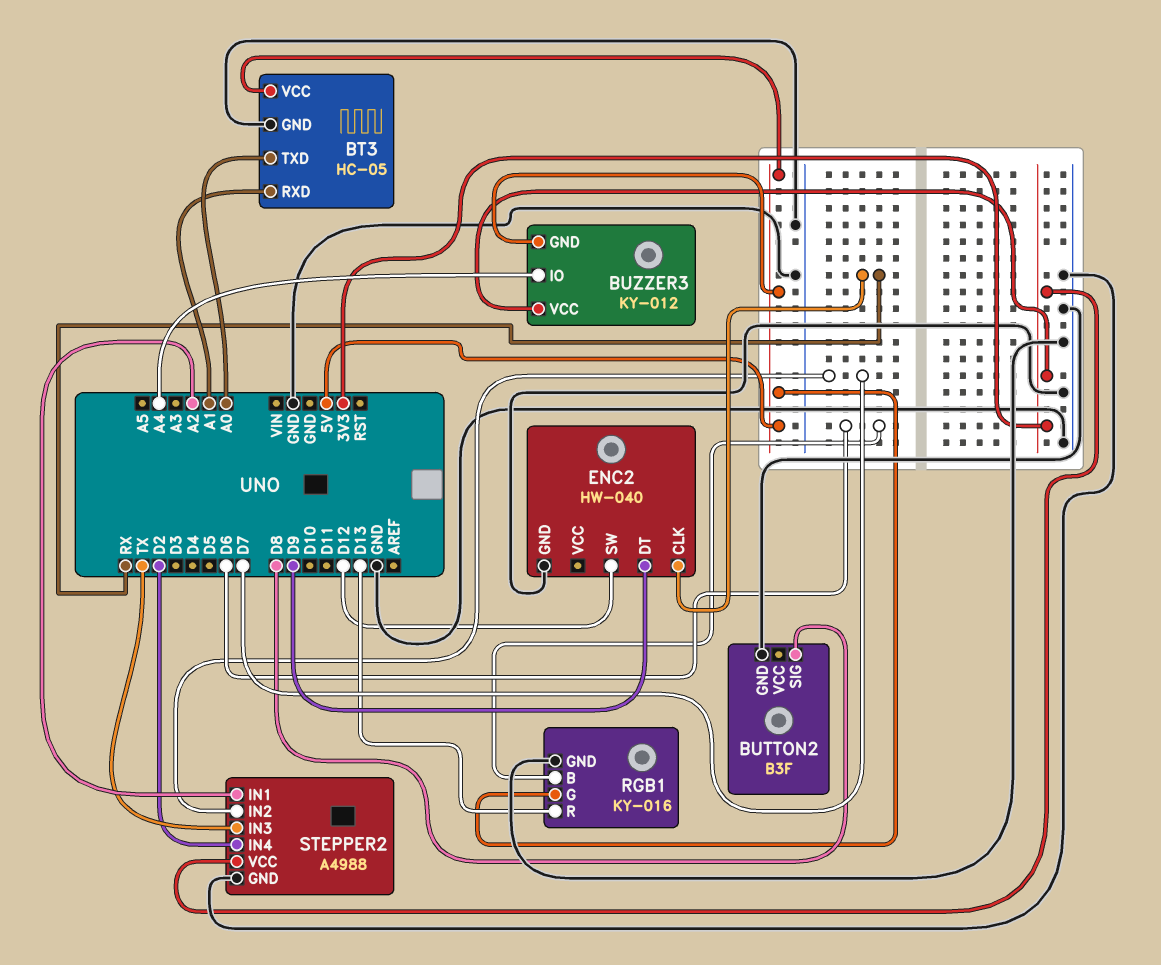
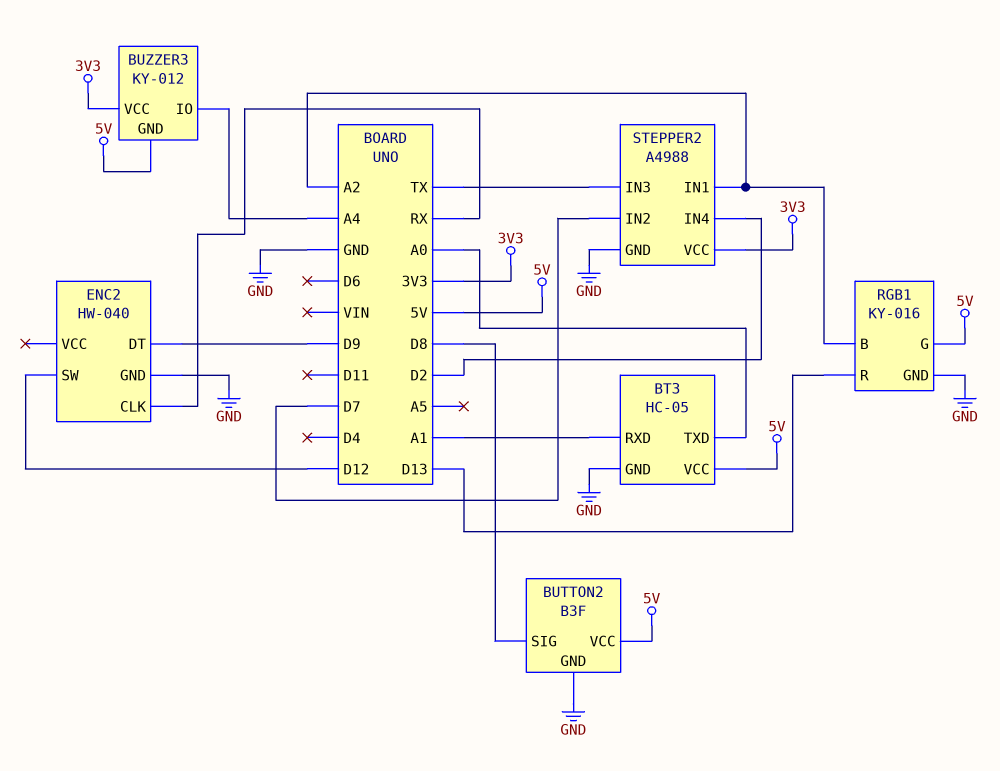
BUTTON2 pin VCC: none -> 5V
RGB1 pin B: D6 -> A2

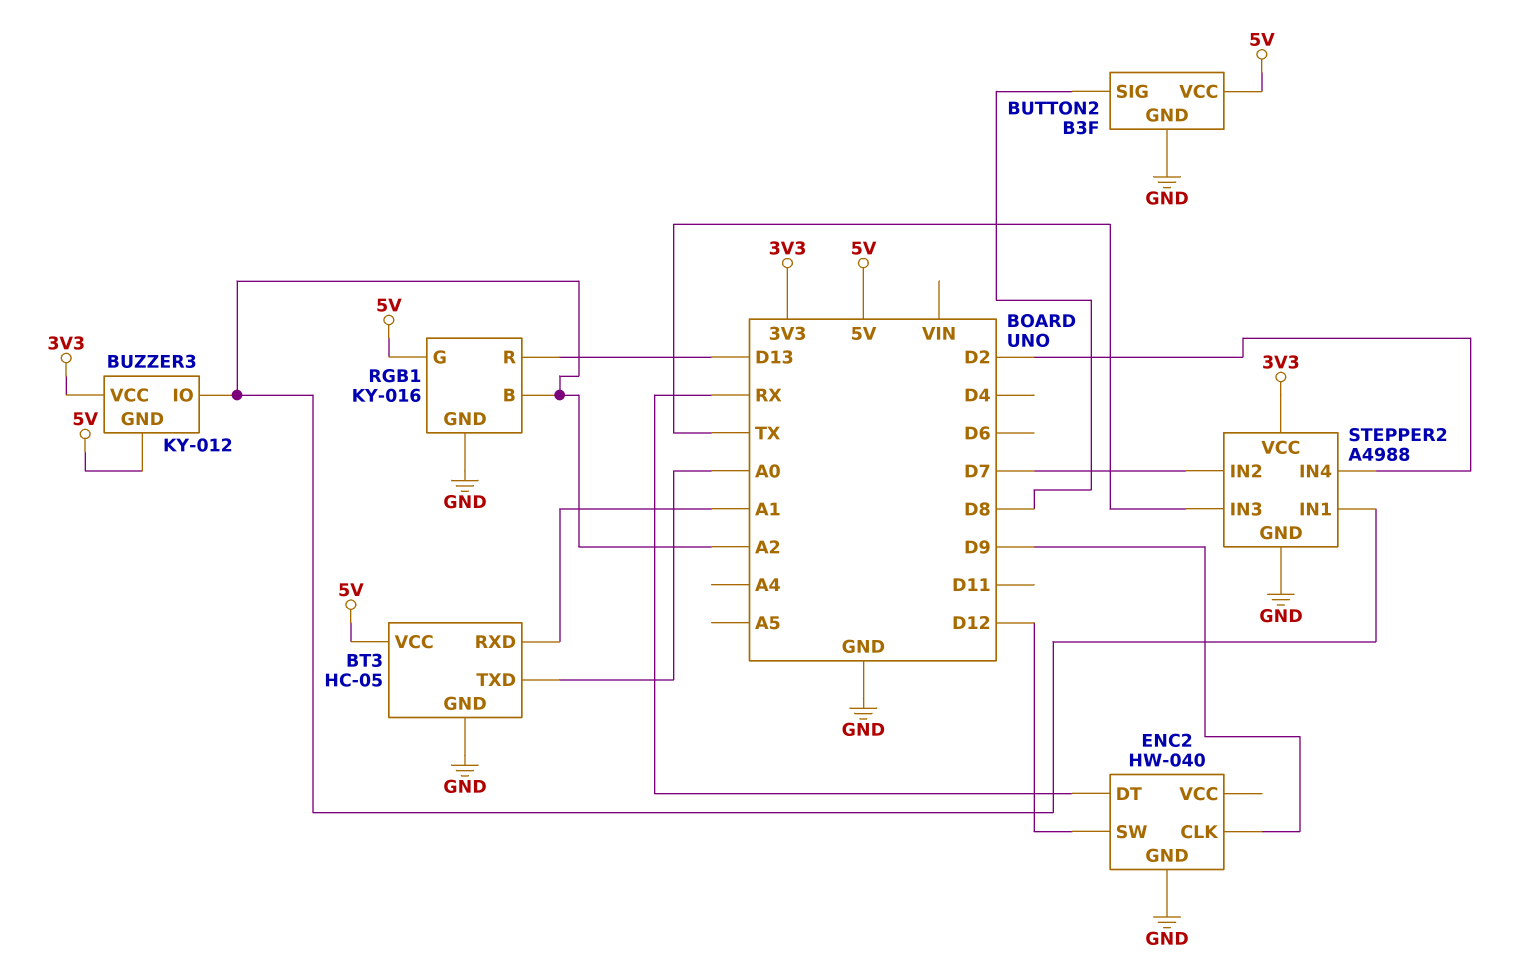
BUZZER3 pin IO: A4 -> A2
ENC2 pin CLK: RX -> D9
ENC2 pin DT: D9 -> RX

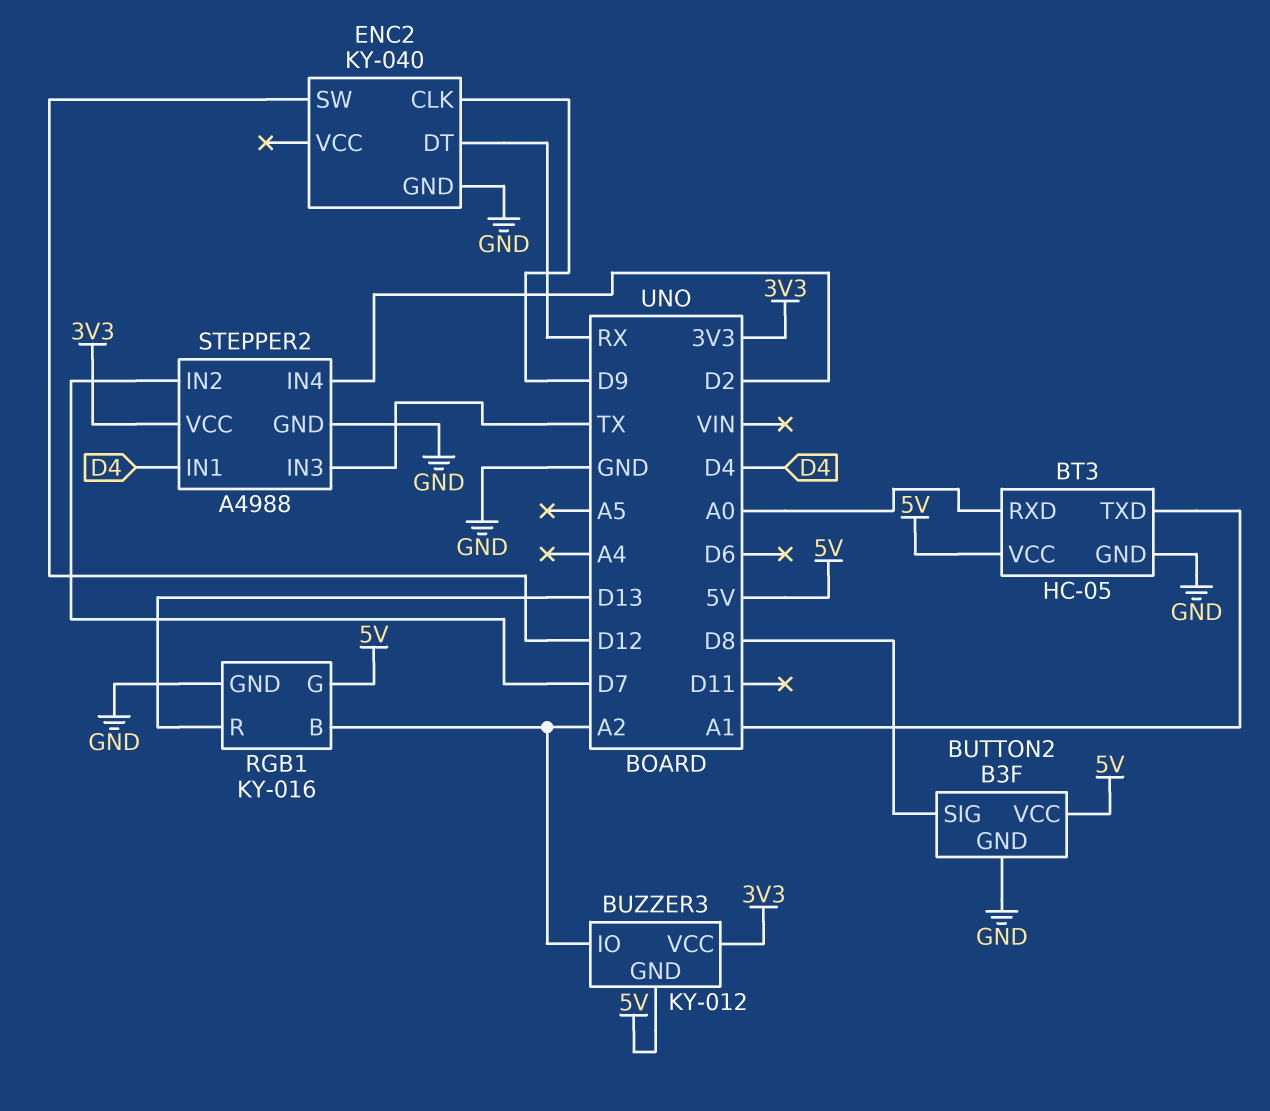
BT3 pin RXD: A1 -> A0
BT3 pin TXD: A0 -> A1
ENC2: HW-040 -> KY-040
STEPPER2 pin IN1: A2 -> D4

